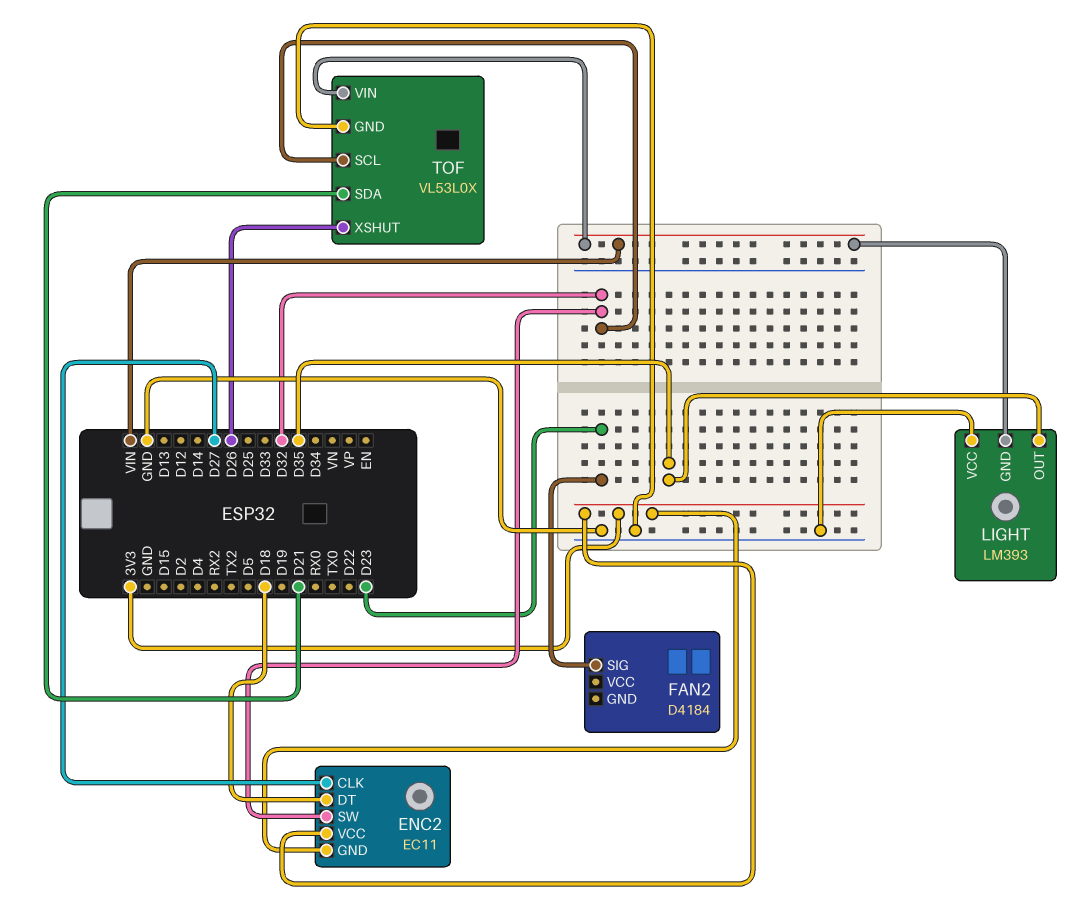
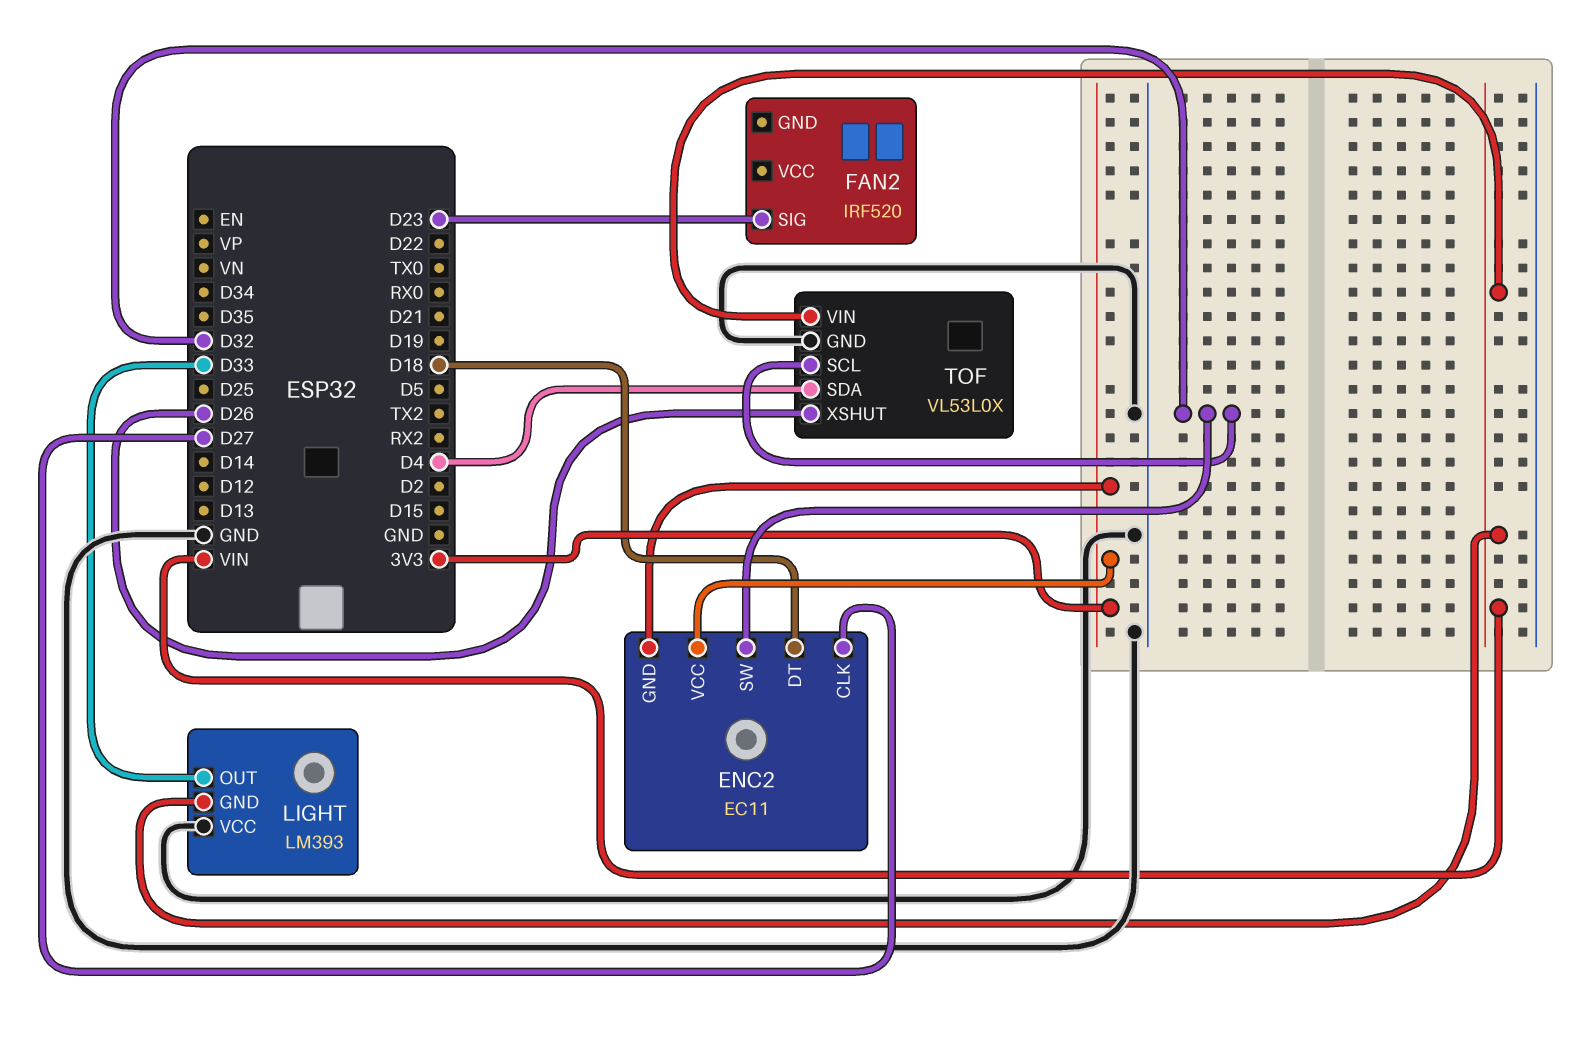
FAN2: D4184 -> IRF520
LIGHT pin OUT: D35 -> D33
TOF pin SDA: D21 -> D4

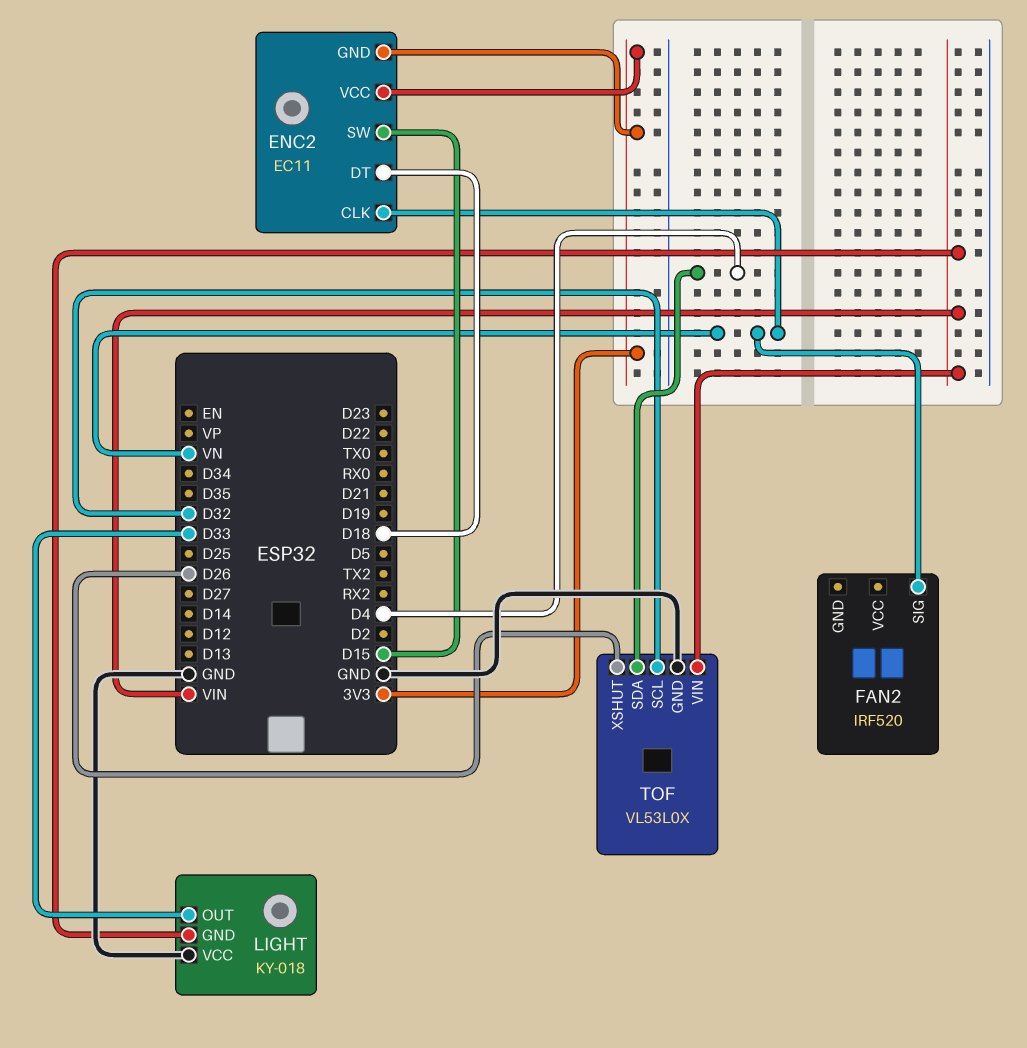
ENC2 pin CLK: D27 -> VN
ENC2 pin SW: D32 -> D15
FAN2 pin SIG: D23 -> VN
LIGHT: LM393 -> KY-018

